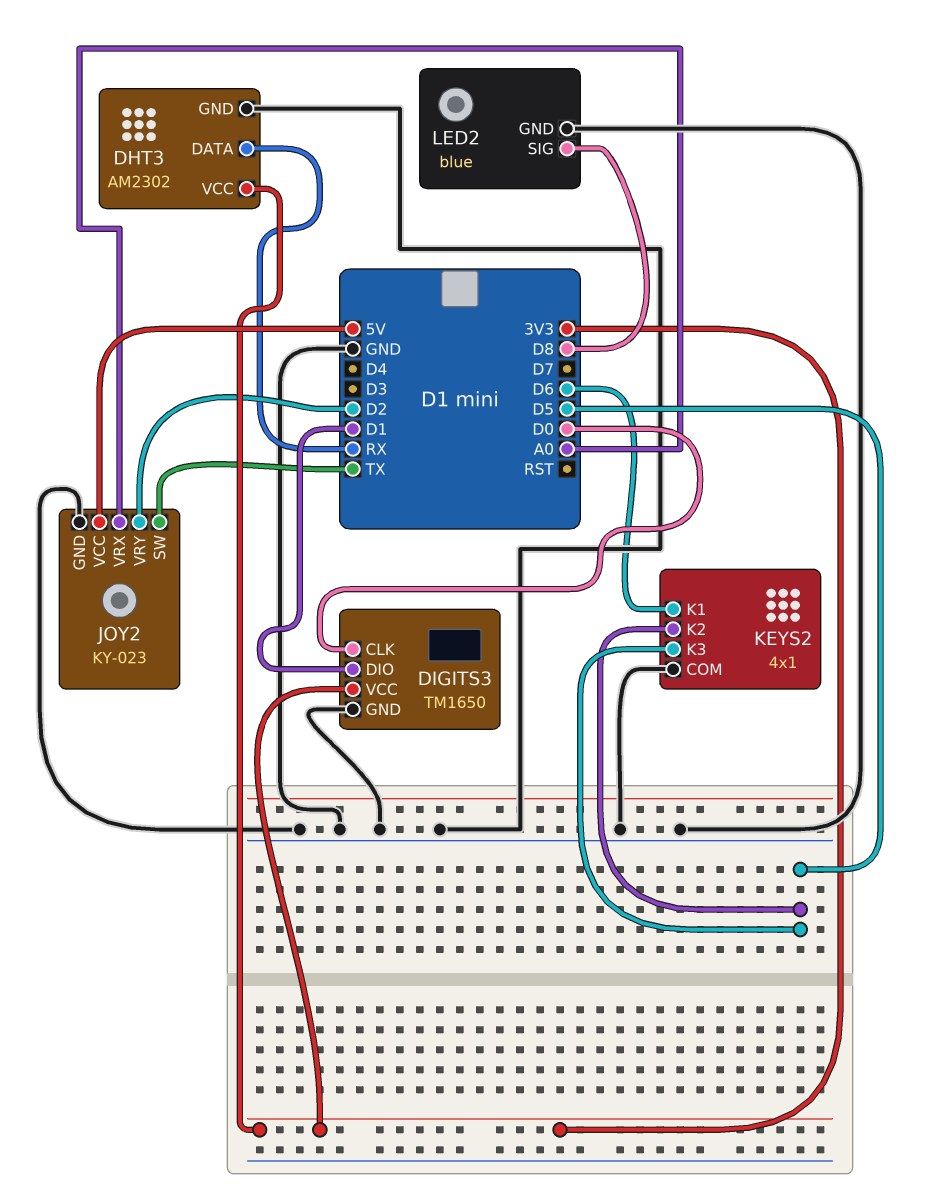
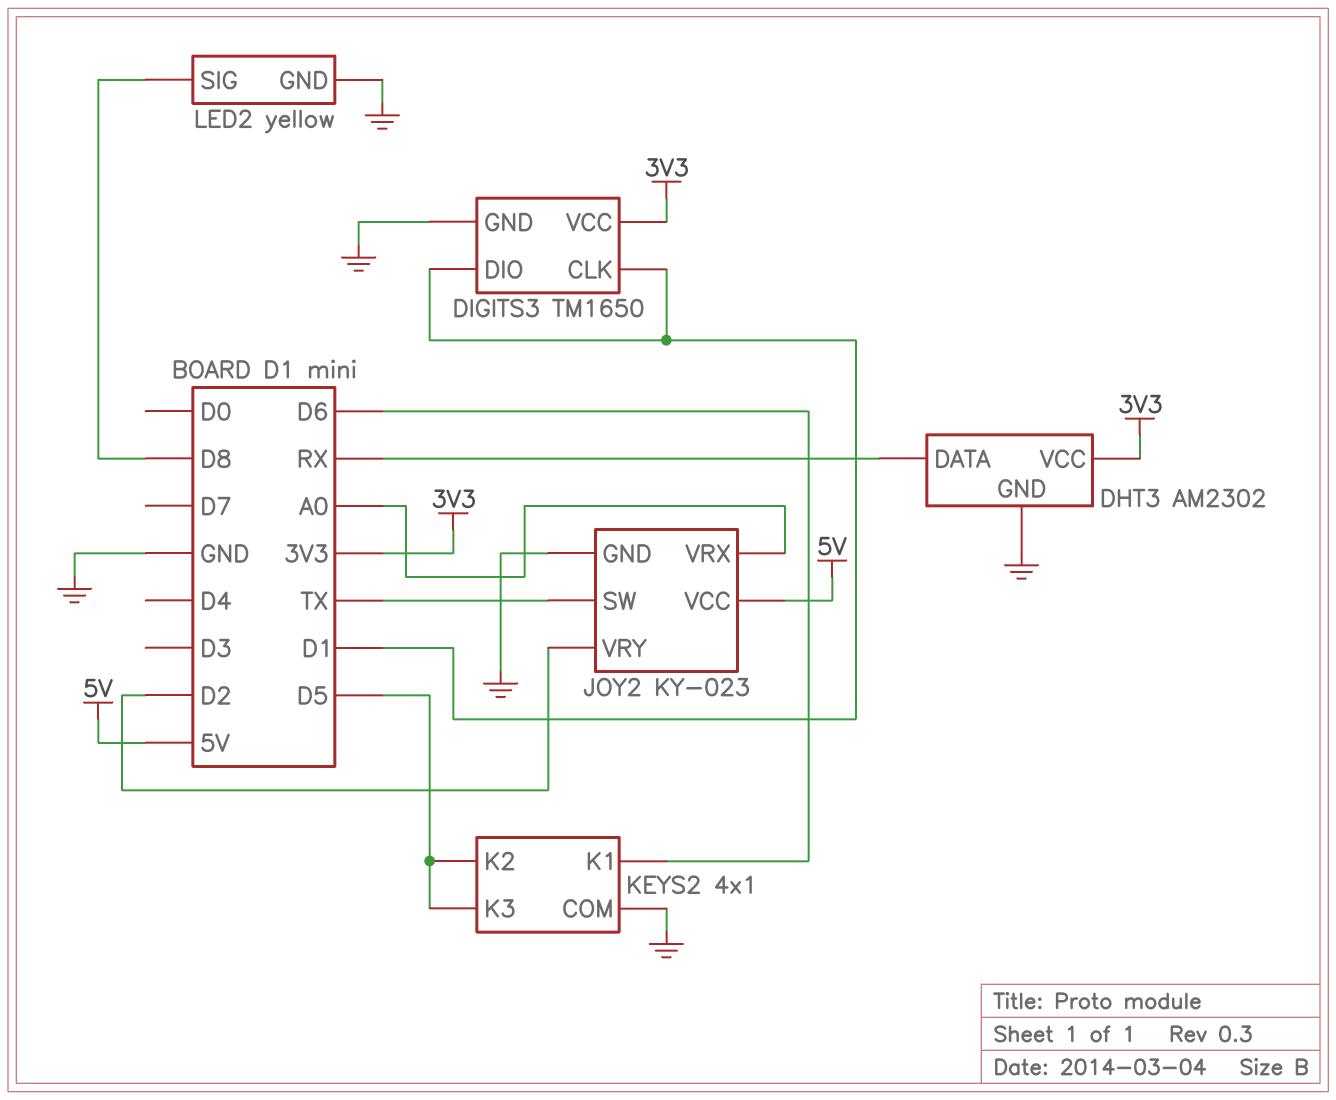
DIGITS3 pin CLK: D0 -> D1
LED2: blue -> yellow

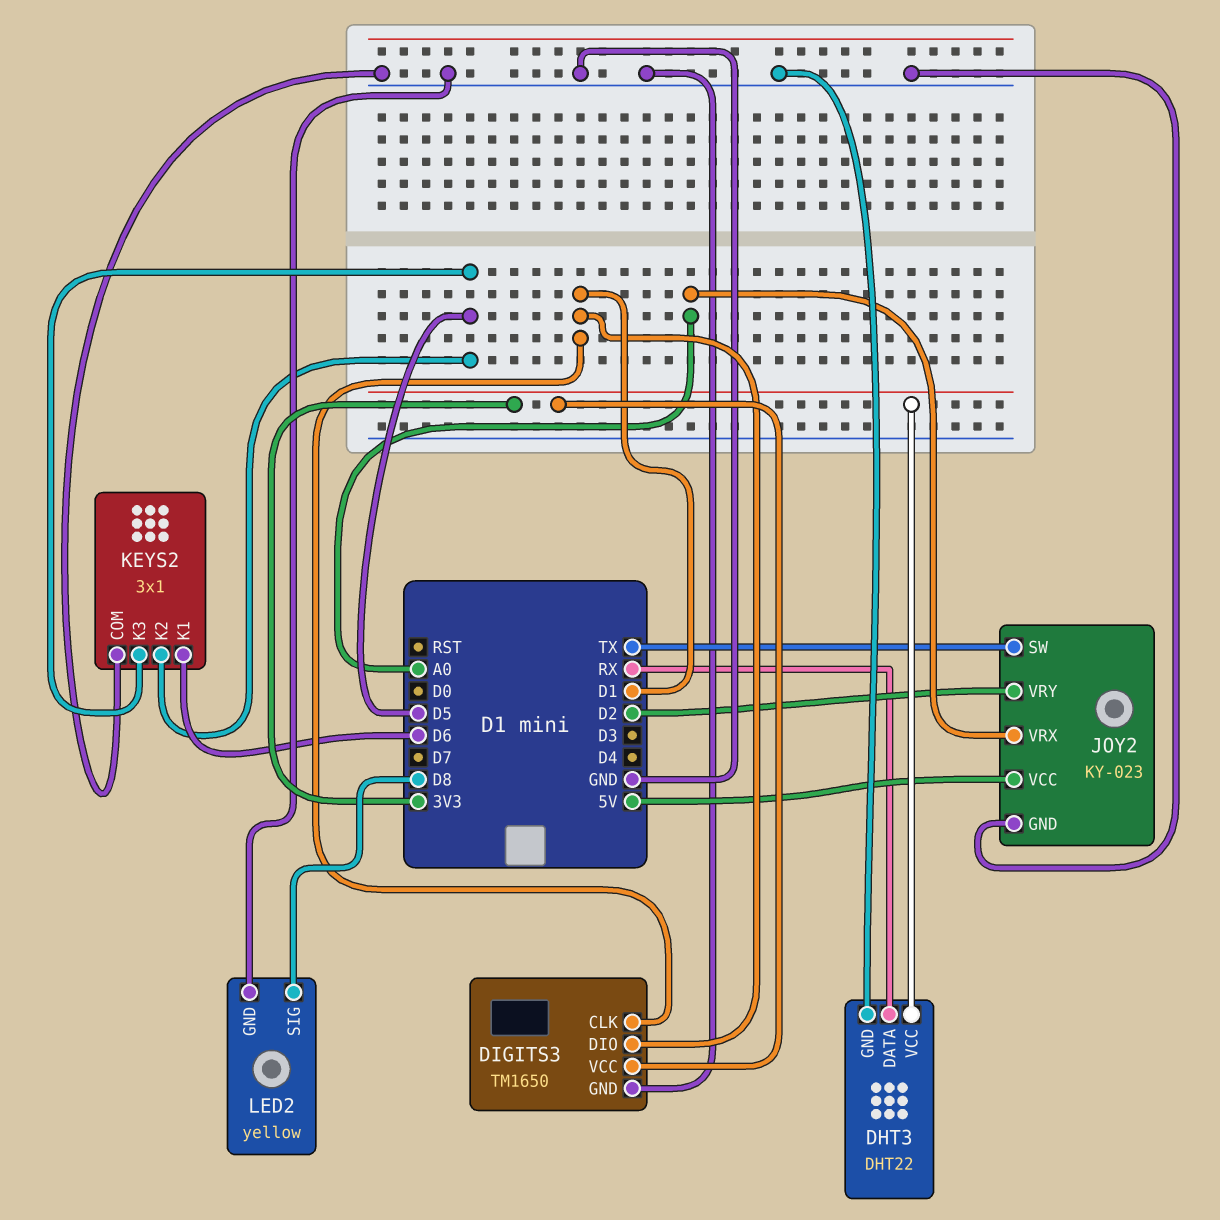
DHT3: AM2302 -> DHT22
KEYS2: 4x1 -> 3x1

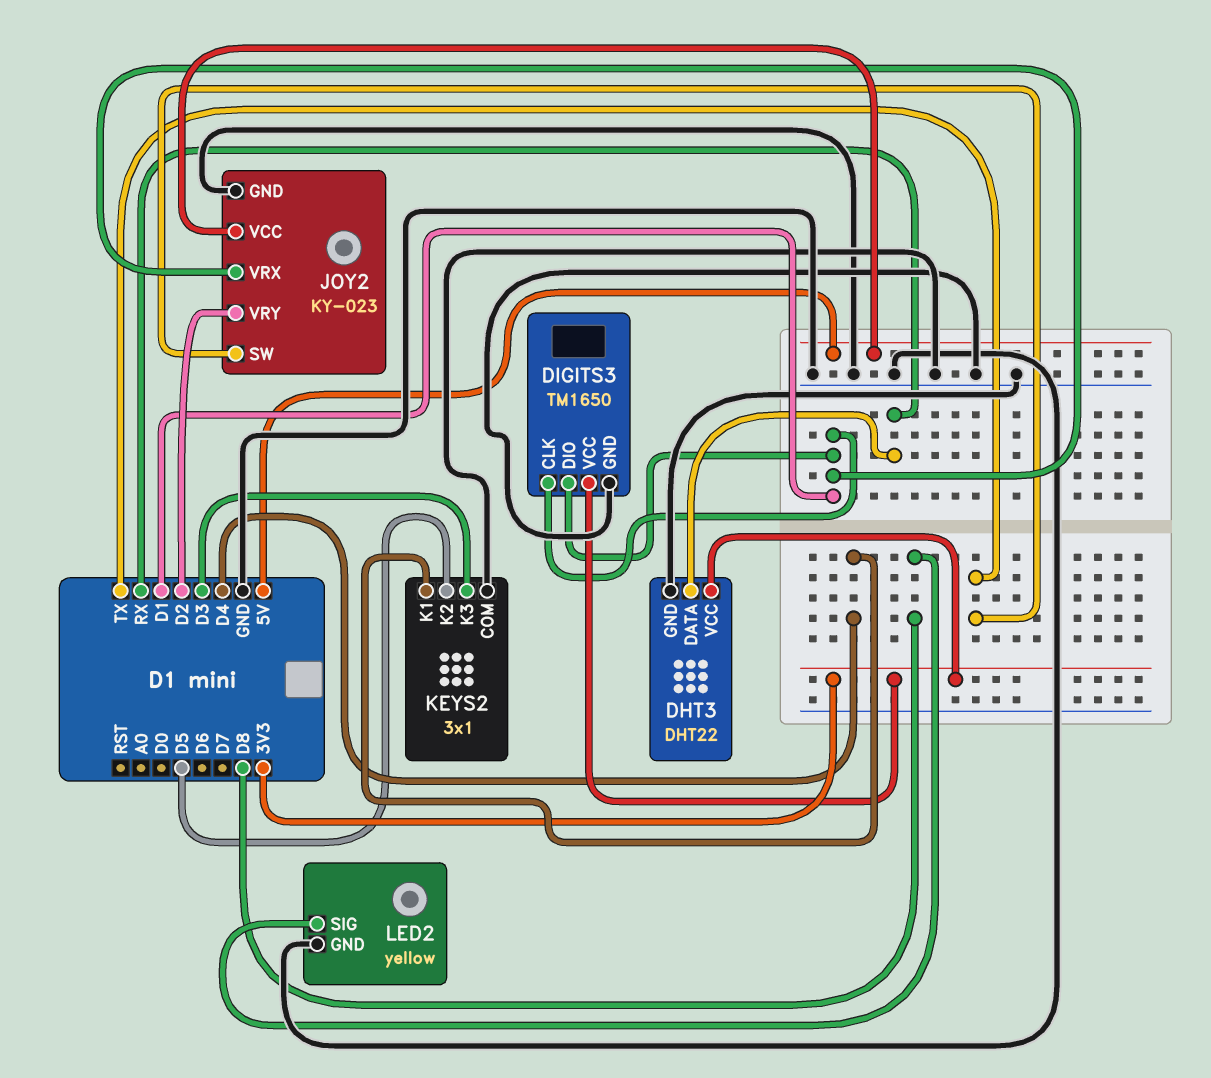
JOY2 pin VRX: A0 -> D1
KEYS2 pin K1: D6 -> D4
KEYS2 pin K3: D5 -> D3

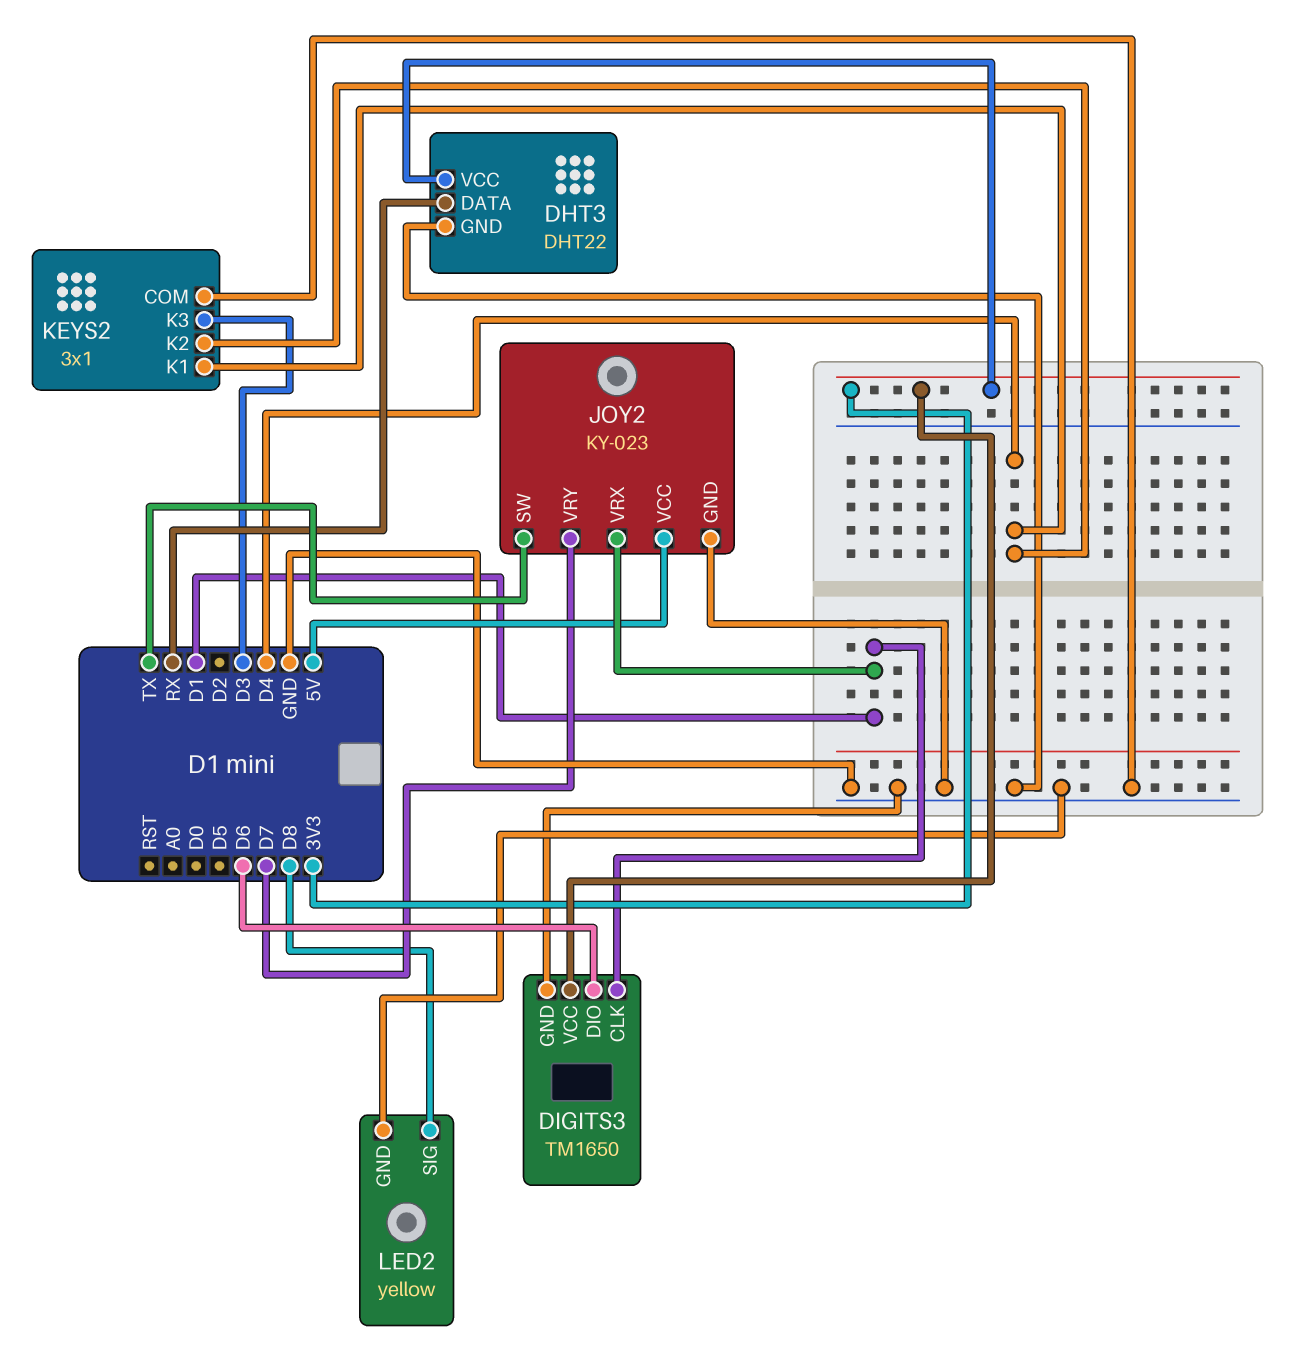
DIGITS3 pin DIO: D1 -> D6
JOY2 pin VRY: D2 -> D7
KEYS2 pin K2: D5 -> D4

